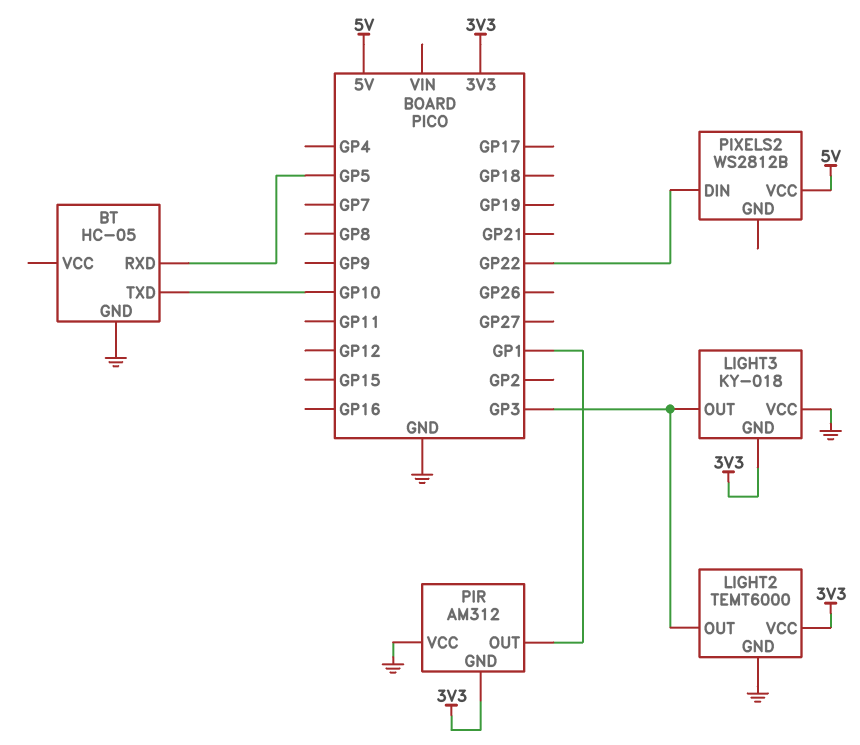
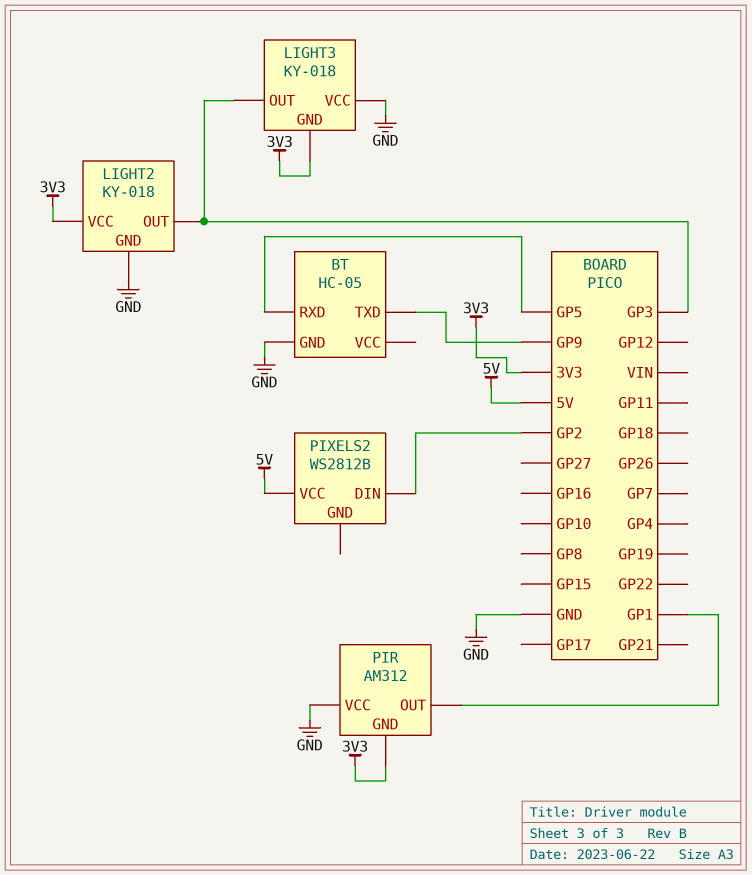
BT pin TXD: GP10 -> GP9
LIGHT2: TEMT6000 -> KY-018
PIXELS2 pin DIN: GP22 -> GP2

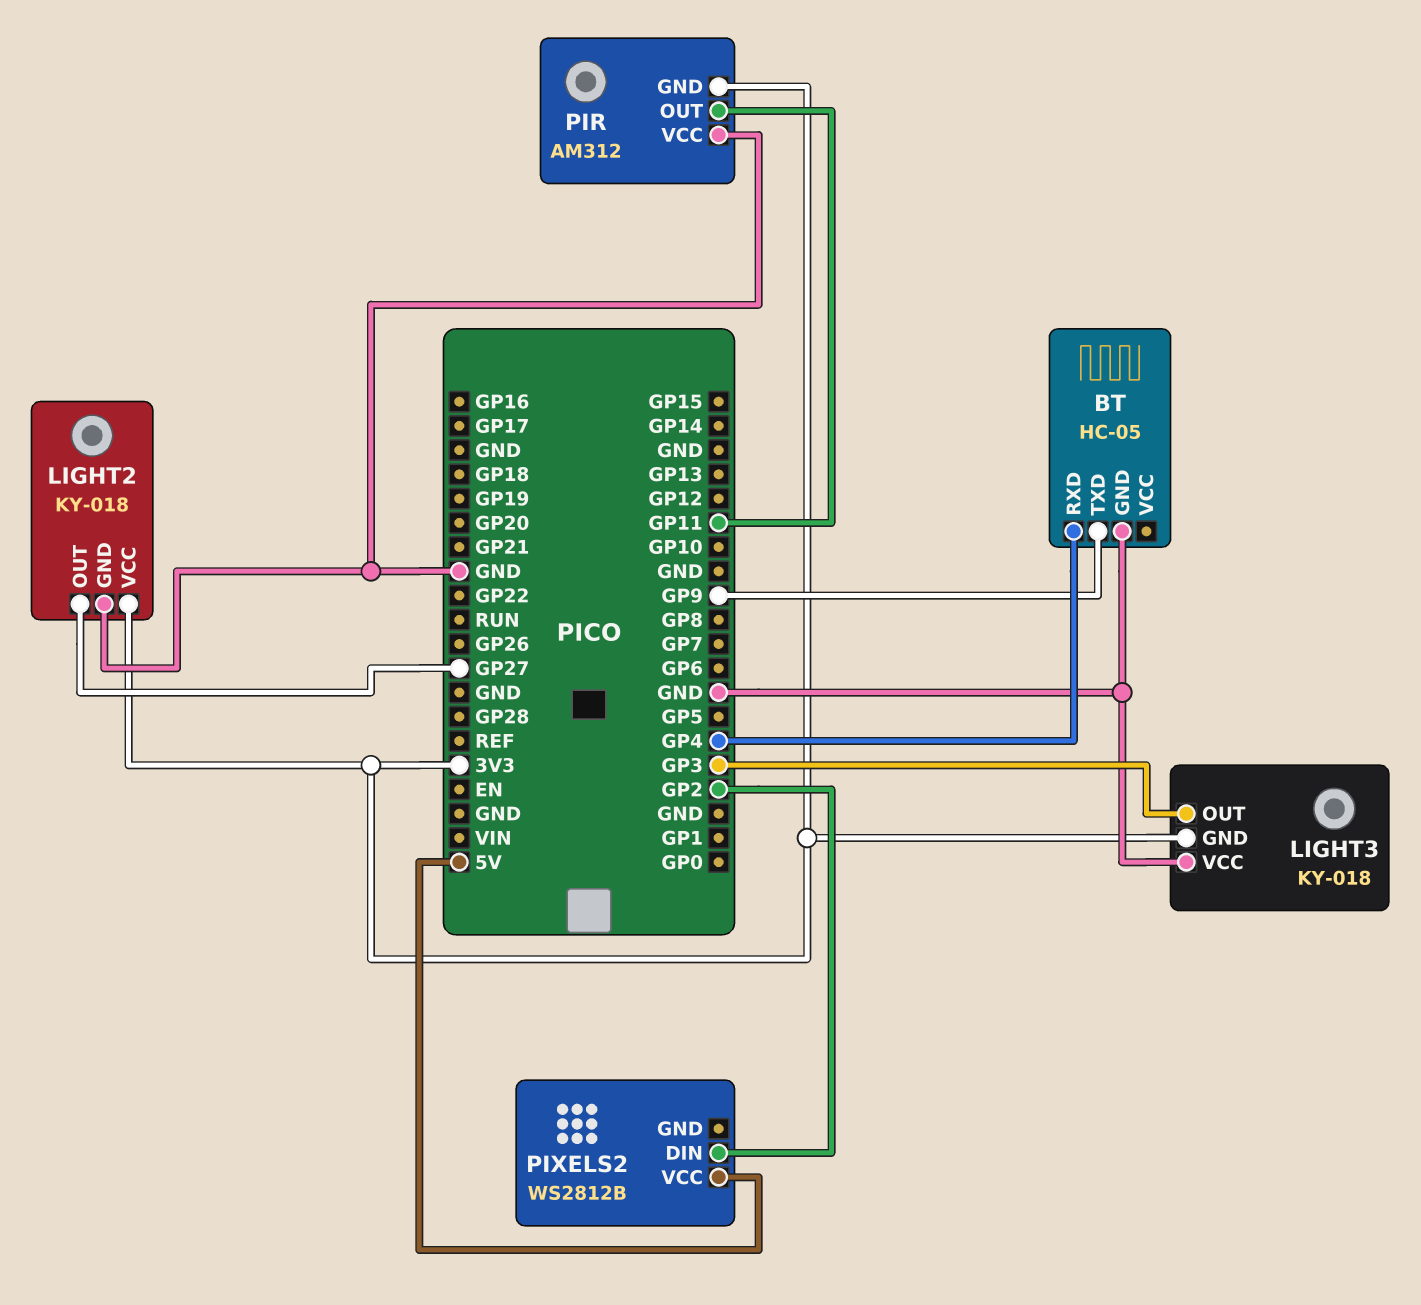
BT pin RXD: GP5 -> GP4
LIGHT2 pin OUT: GP3 -> GP27
PIR pin OUT: GP1 -> GP11

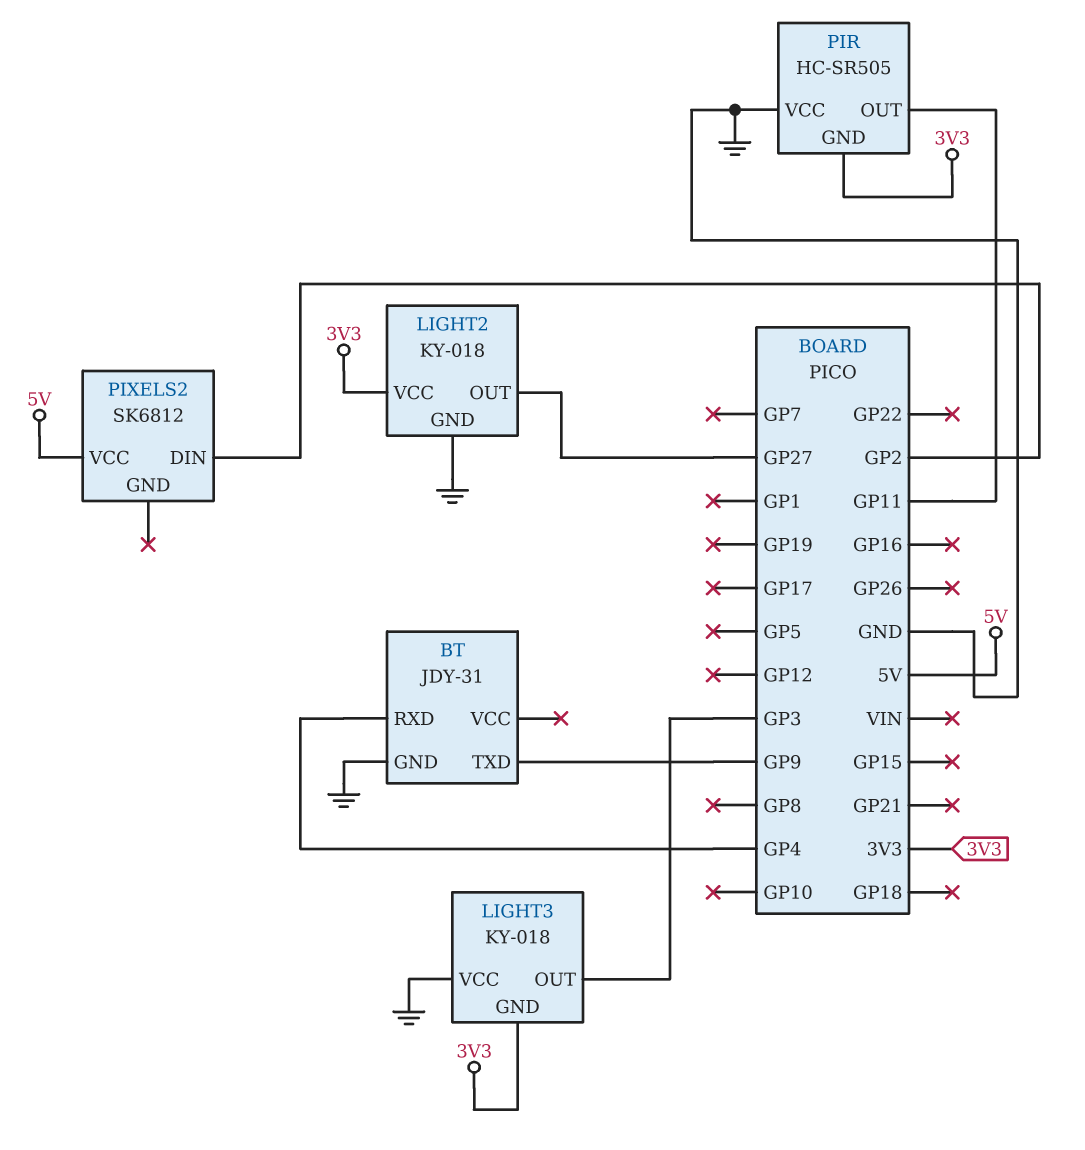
BT: HC-05 -> JDY-31
PIR: AM312 -> HC-SR505
PIXELS2: WS2812B -> SK6812

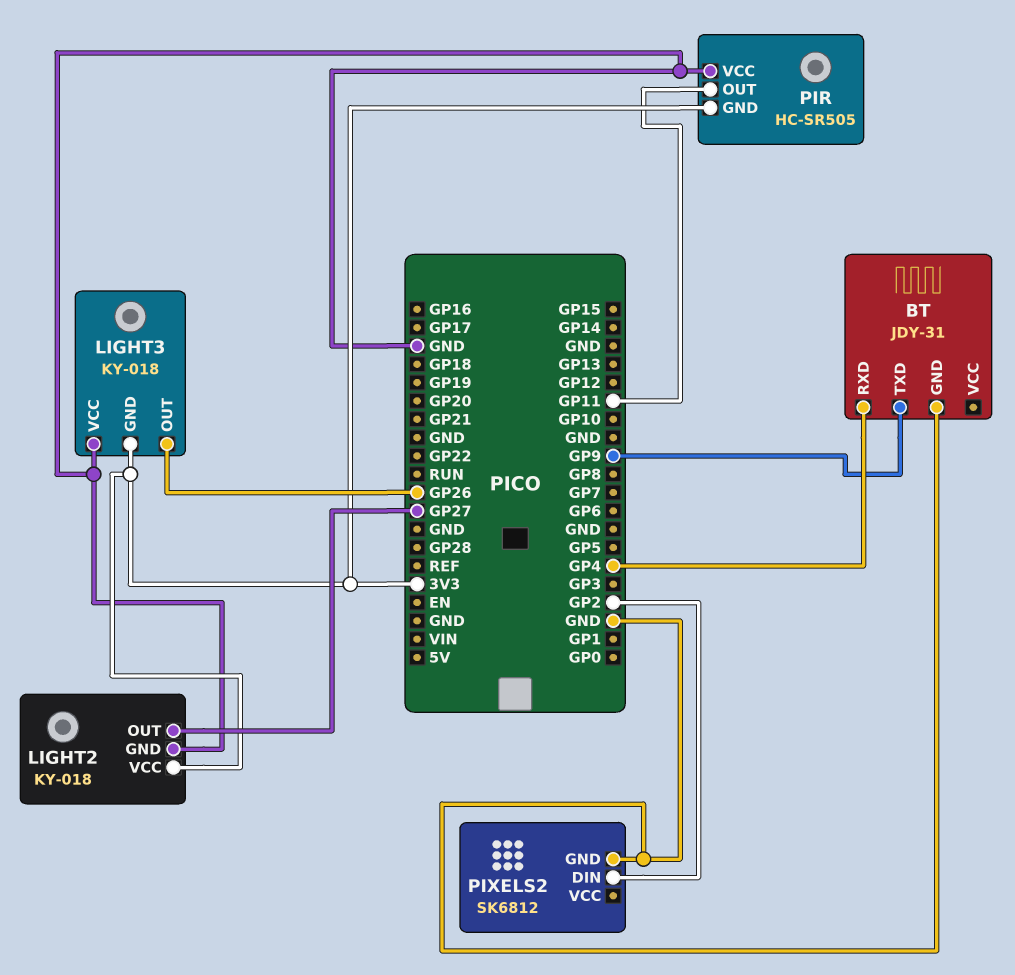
LIGHT3 pin OUT: GP3 -> GP26
PIXELS2 pin GND: none -> GND
PIXELS2 pin VCC: 5V -> none

